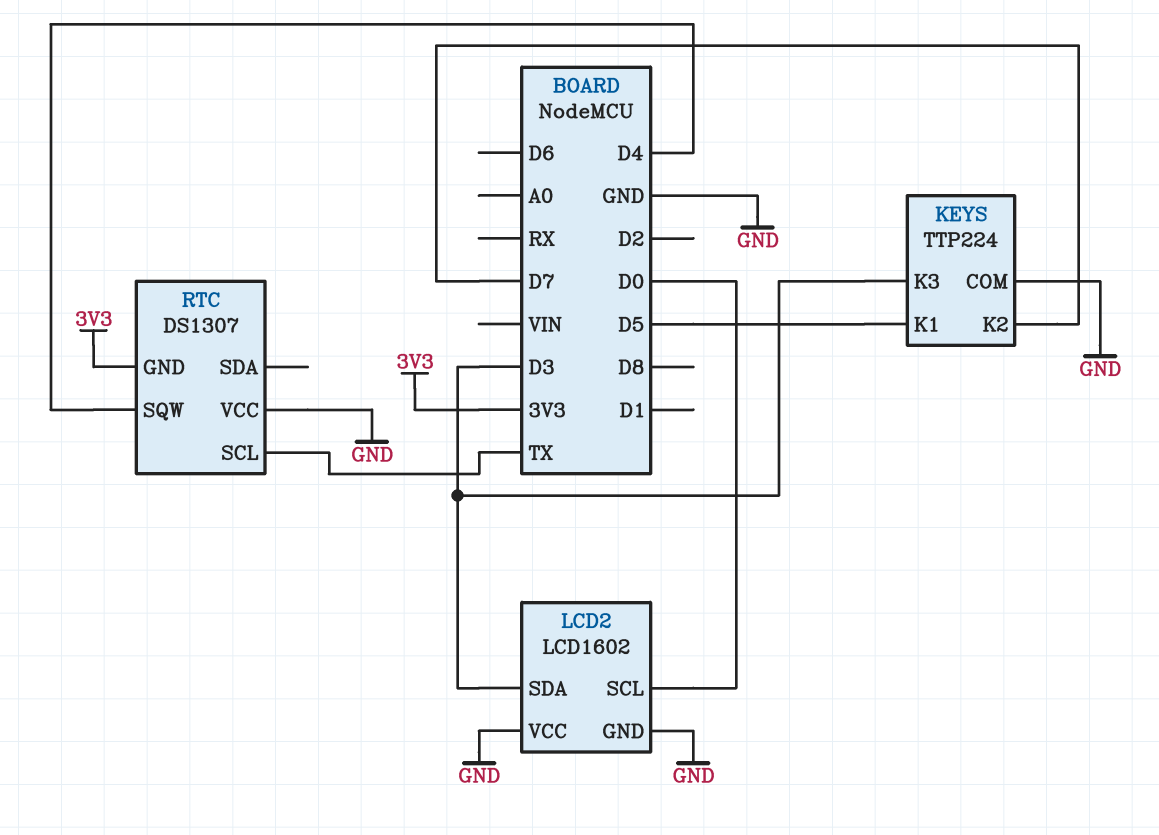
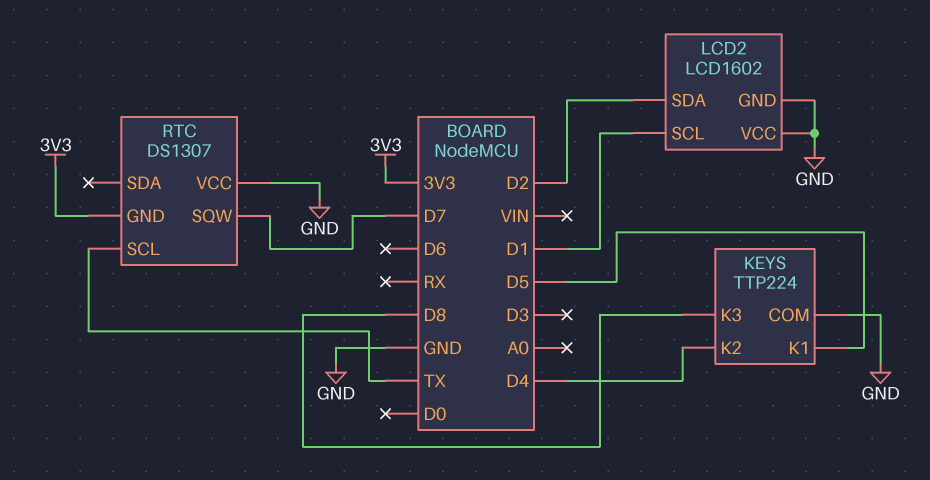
KEYS pin K2: D7 -> D4
KEYS pin K3: D3 -> D8
LCD2 pin SCL: D0 -> D1
LCD2 pin SDA: D3 -> D2
RTC pin SQW: D4 -> D7

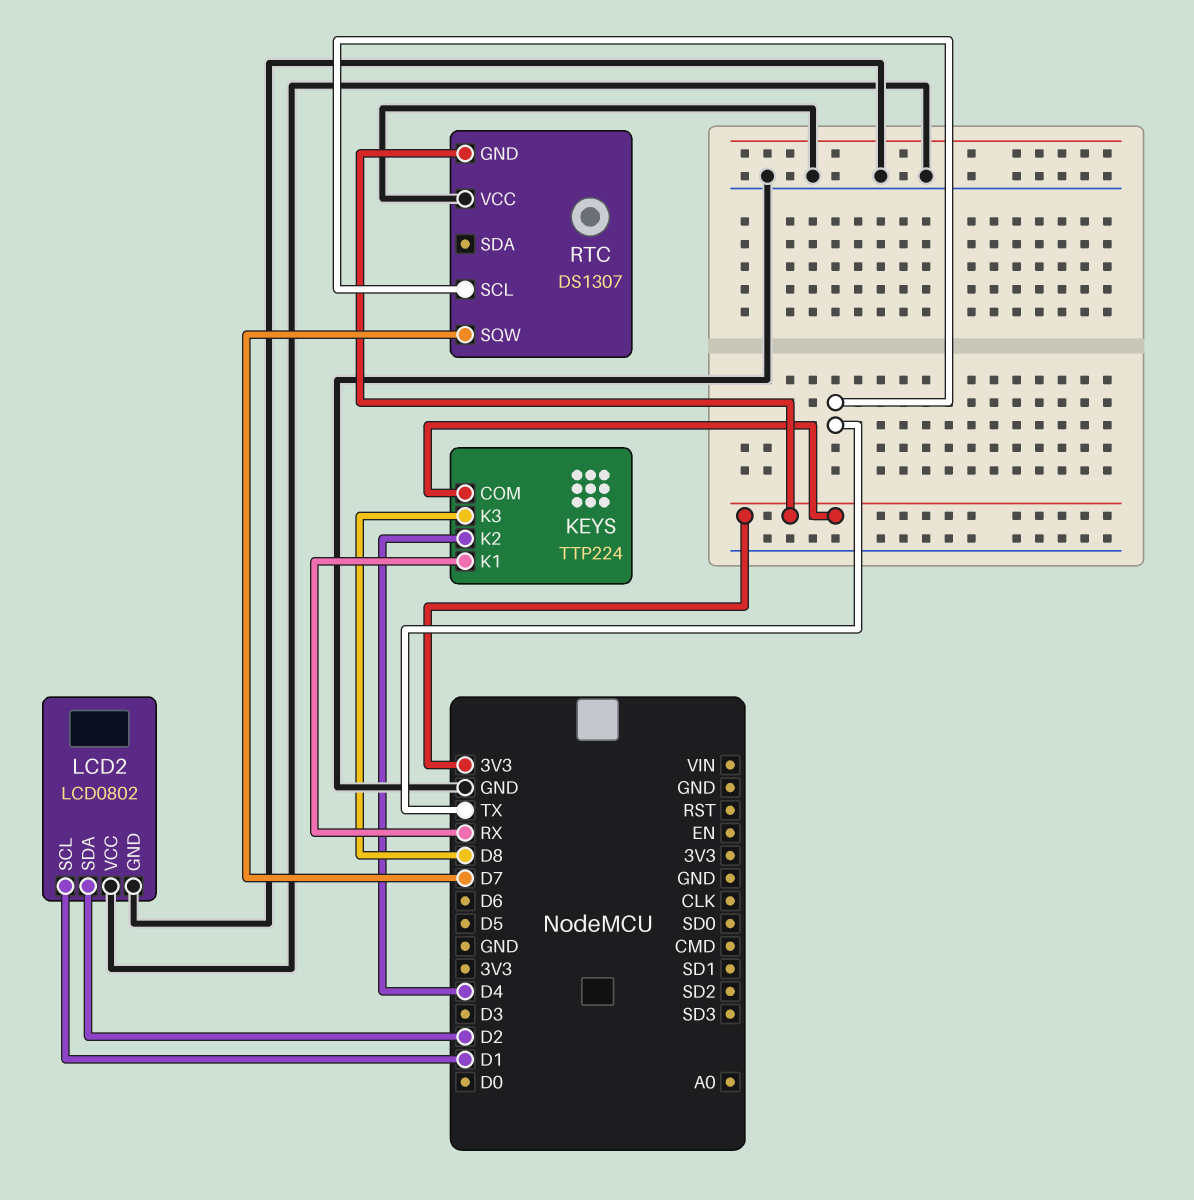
KEYS pin COM: GND -> 3V3
KEYS pin K1: D5 -> RX
LCD2: LCD1602 -> LCD0802

